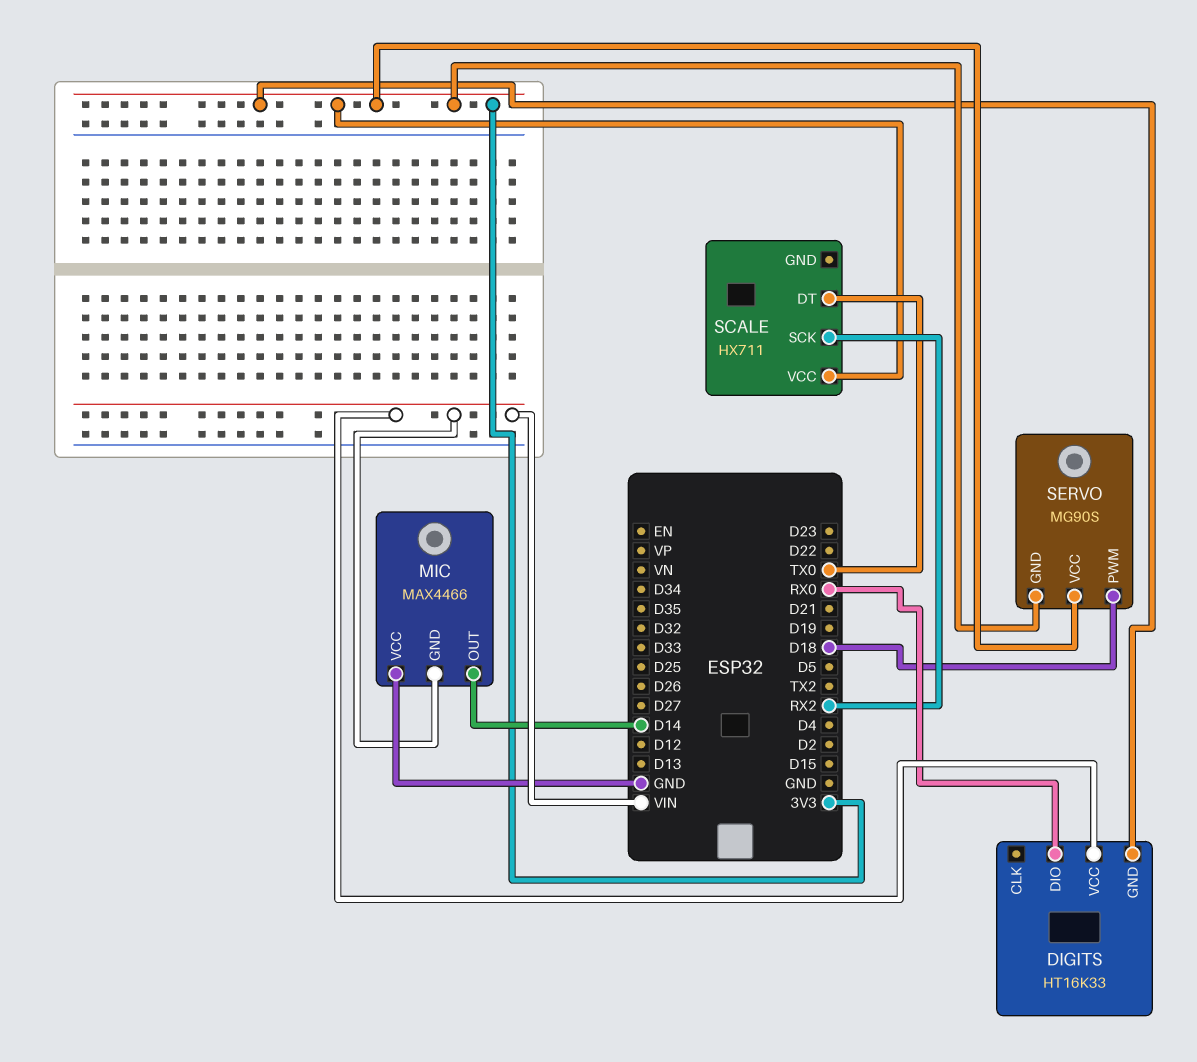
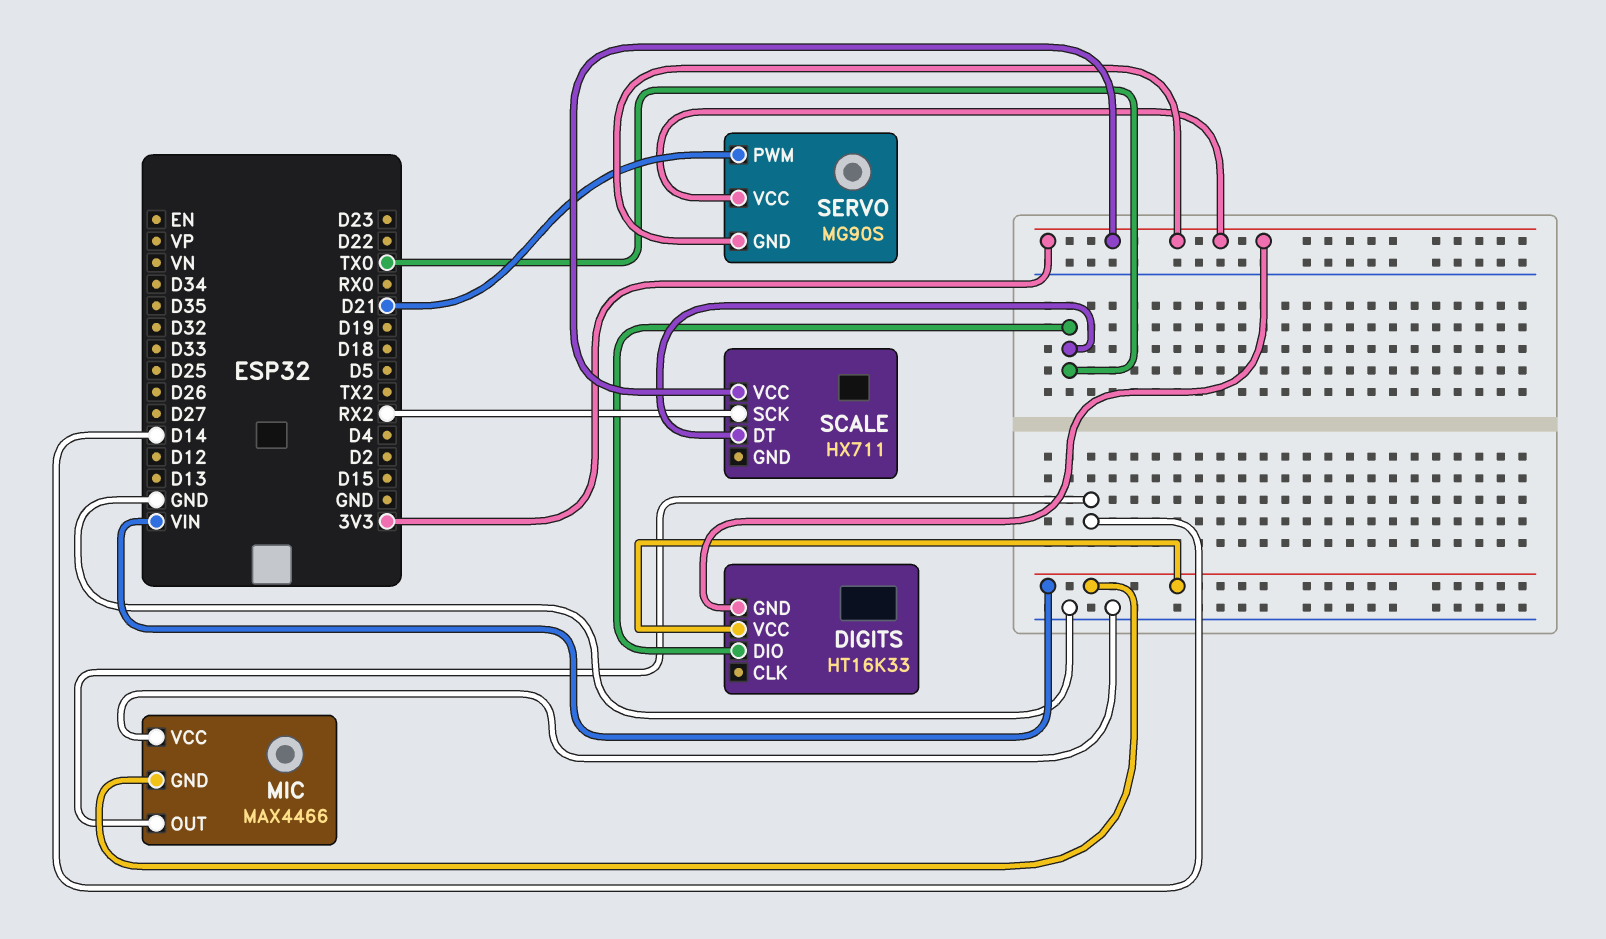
DIGITS pin DIO: RX0 -> TX0
SERVO pin PWM: D18 -> D21

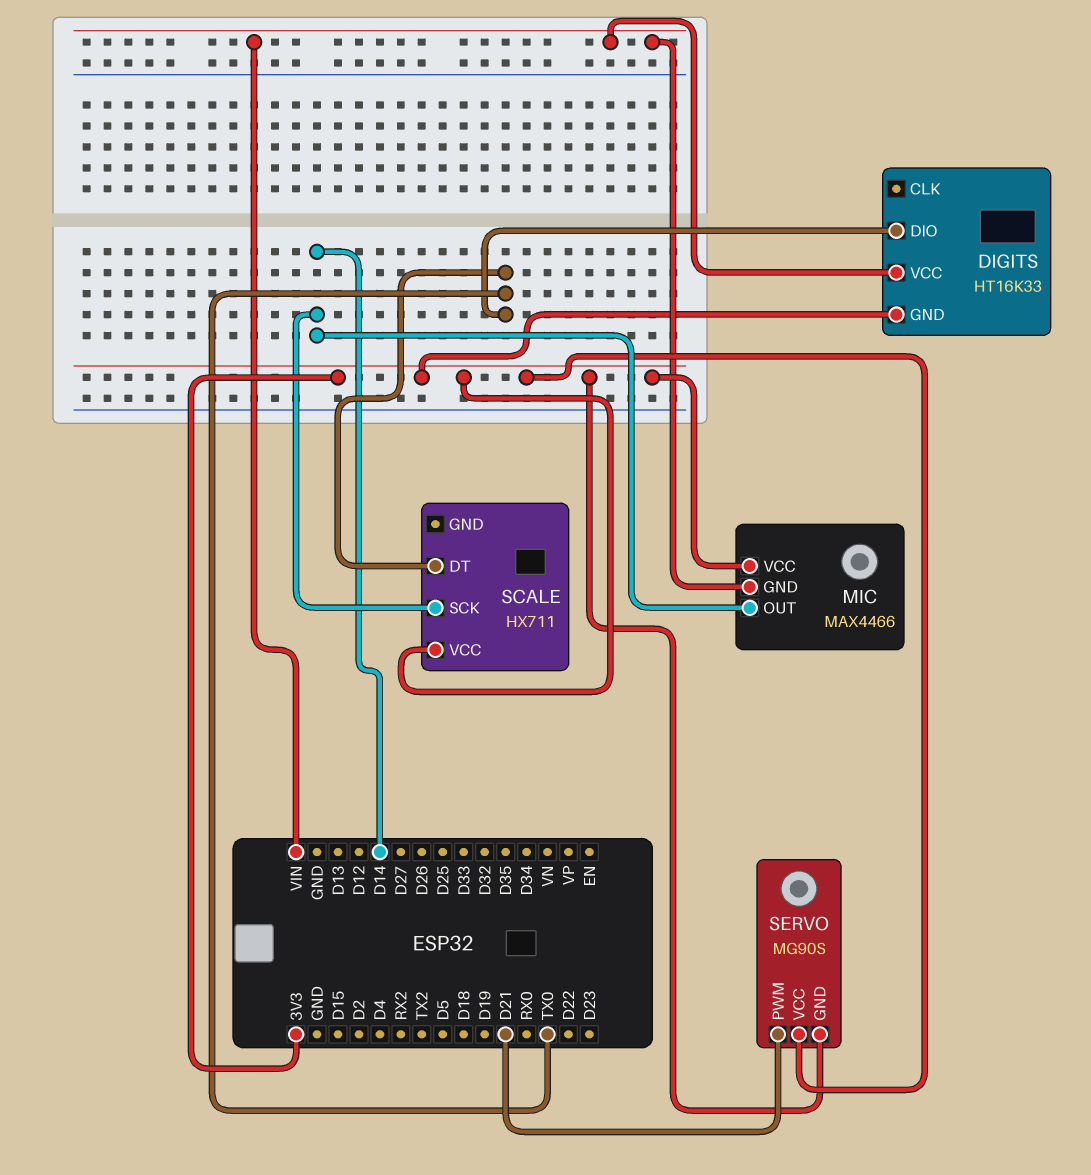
MIC pin VCC: GND -> 3V3
SCALE pin SCK: RX2 -> D14

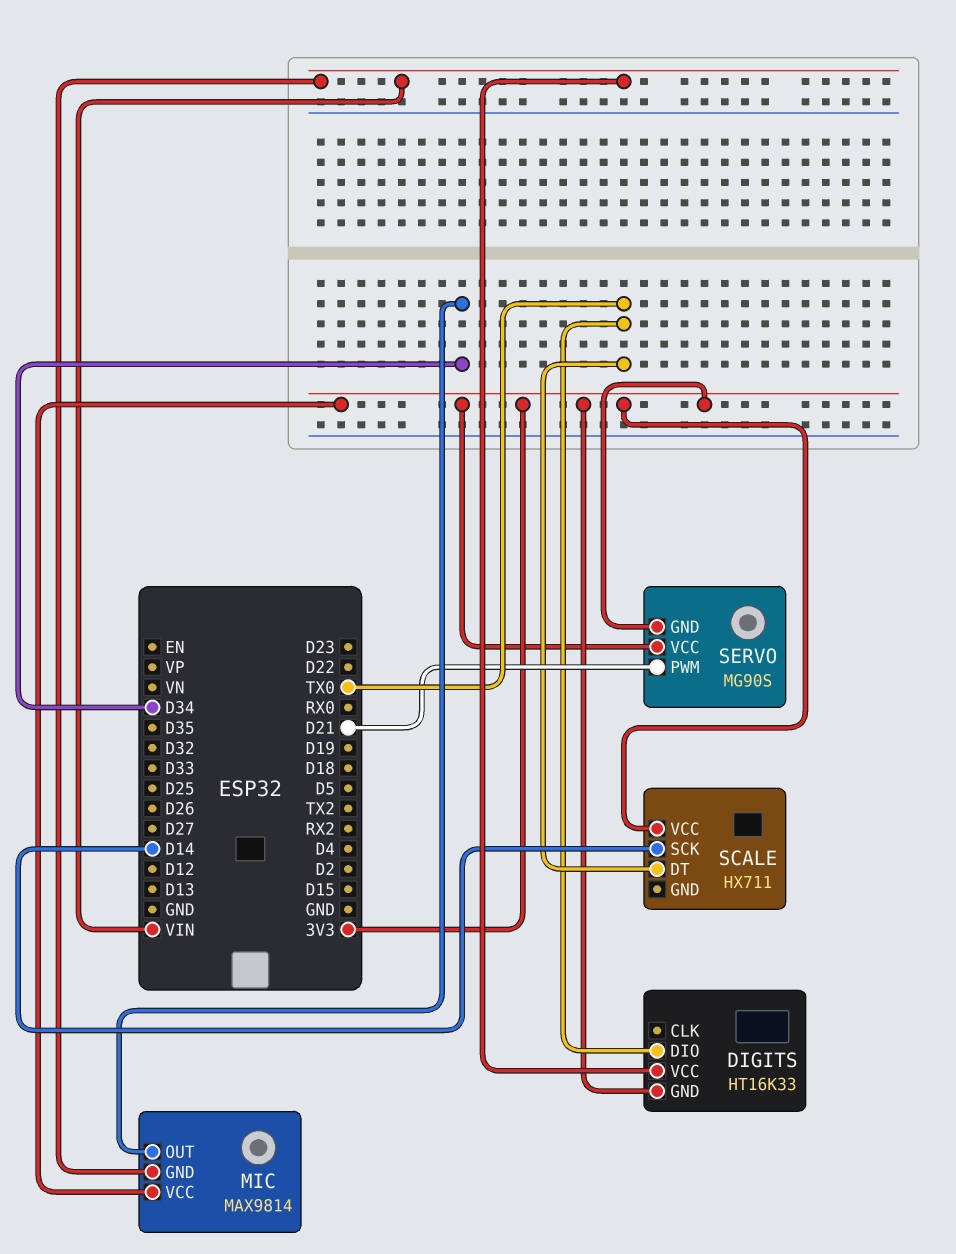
MIC: MAX4466 -> MAX9814
MIC pin OUT: D14 -> D34

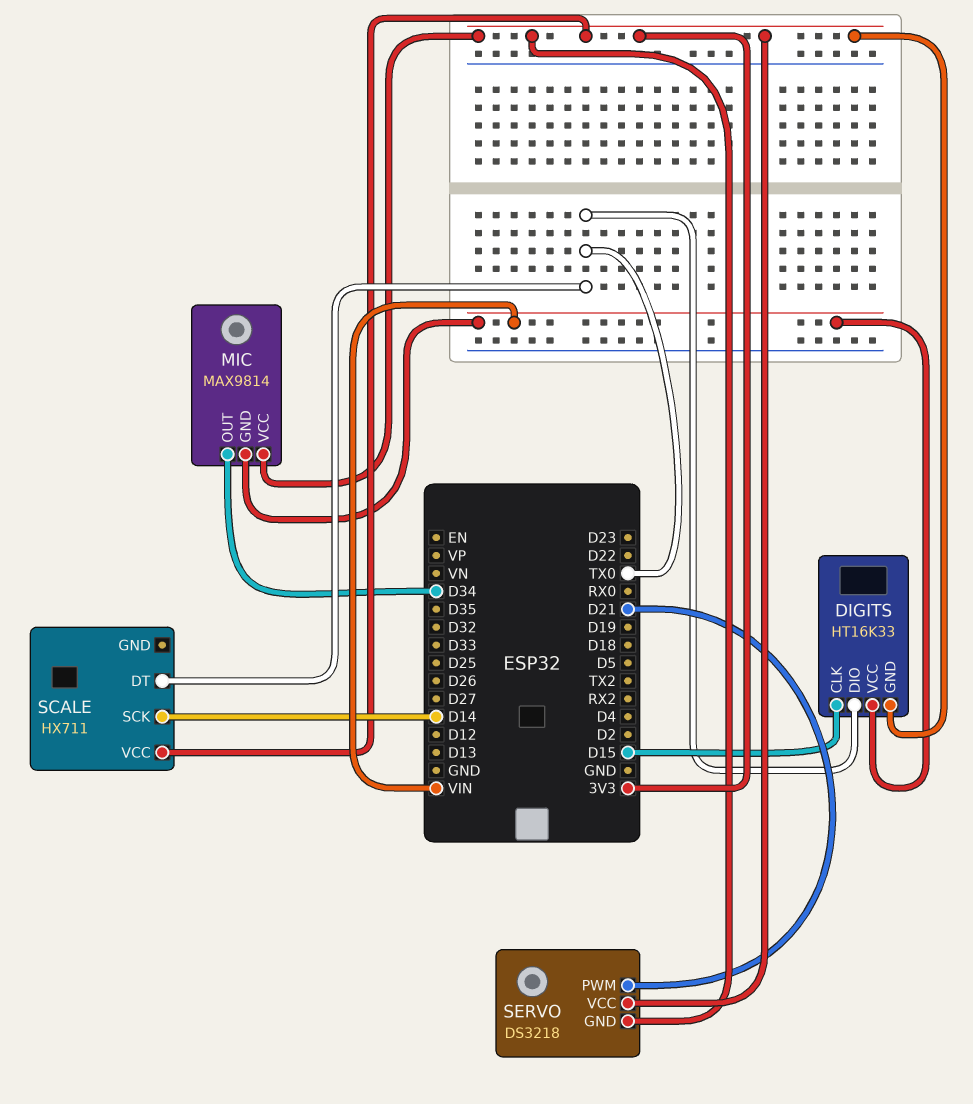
DIGITS pin CLK: none -> D15
SERVO: MG90S -> DS3218

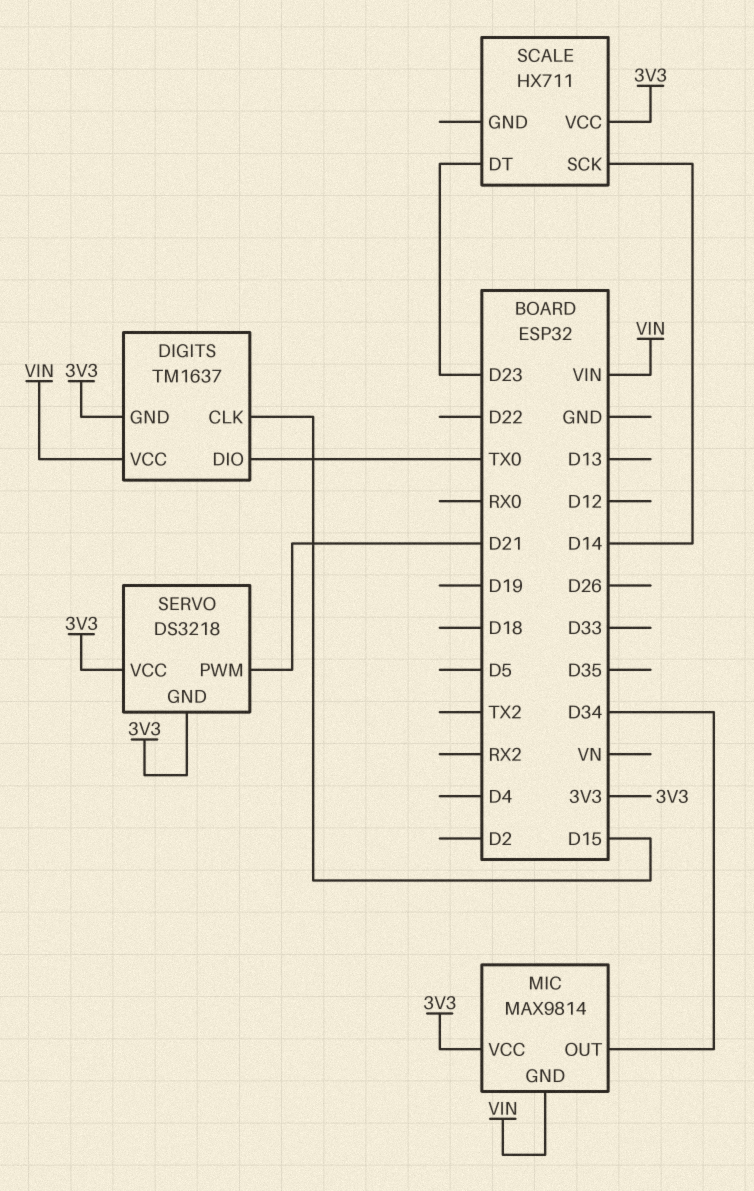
DIGITS: HT16K33 -> TM1637
SCALE pin DT: TX0 -> D23

